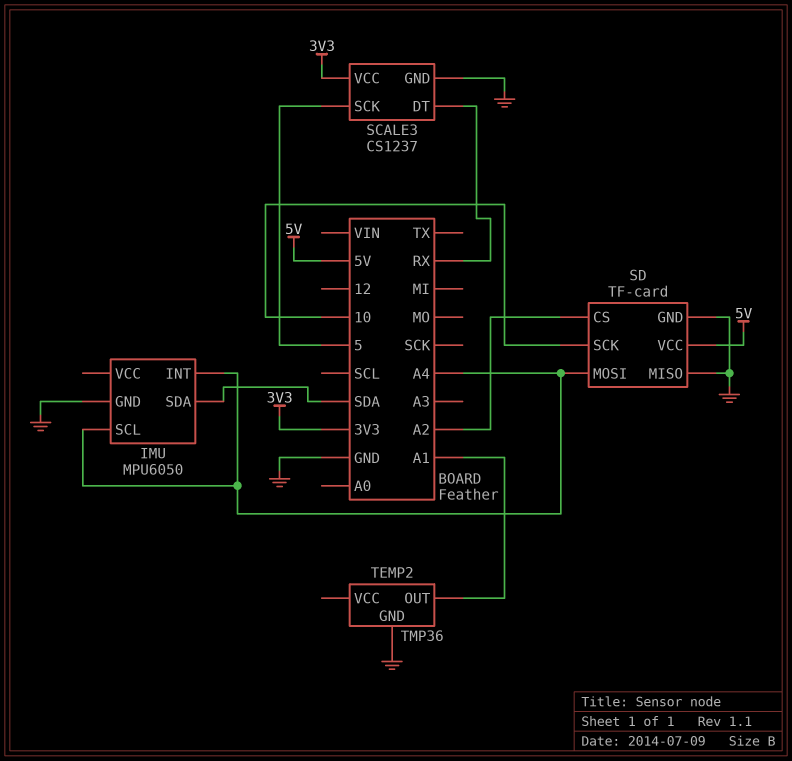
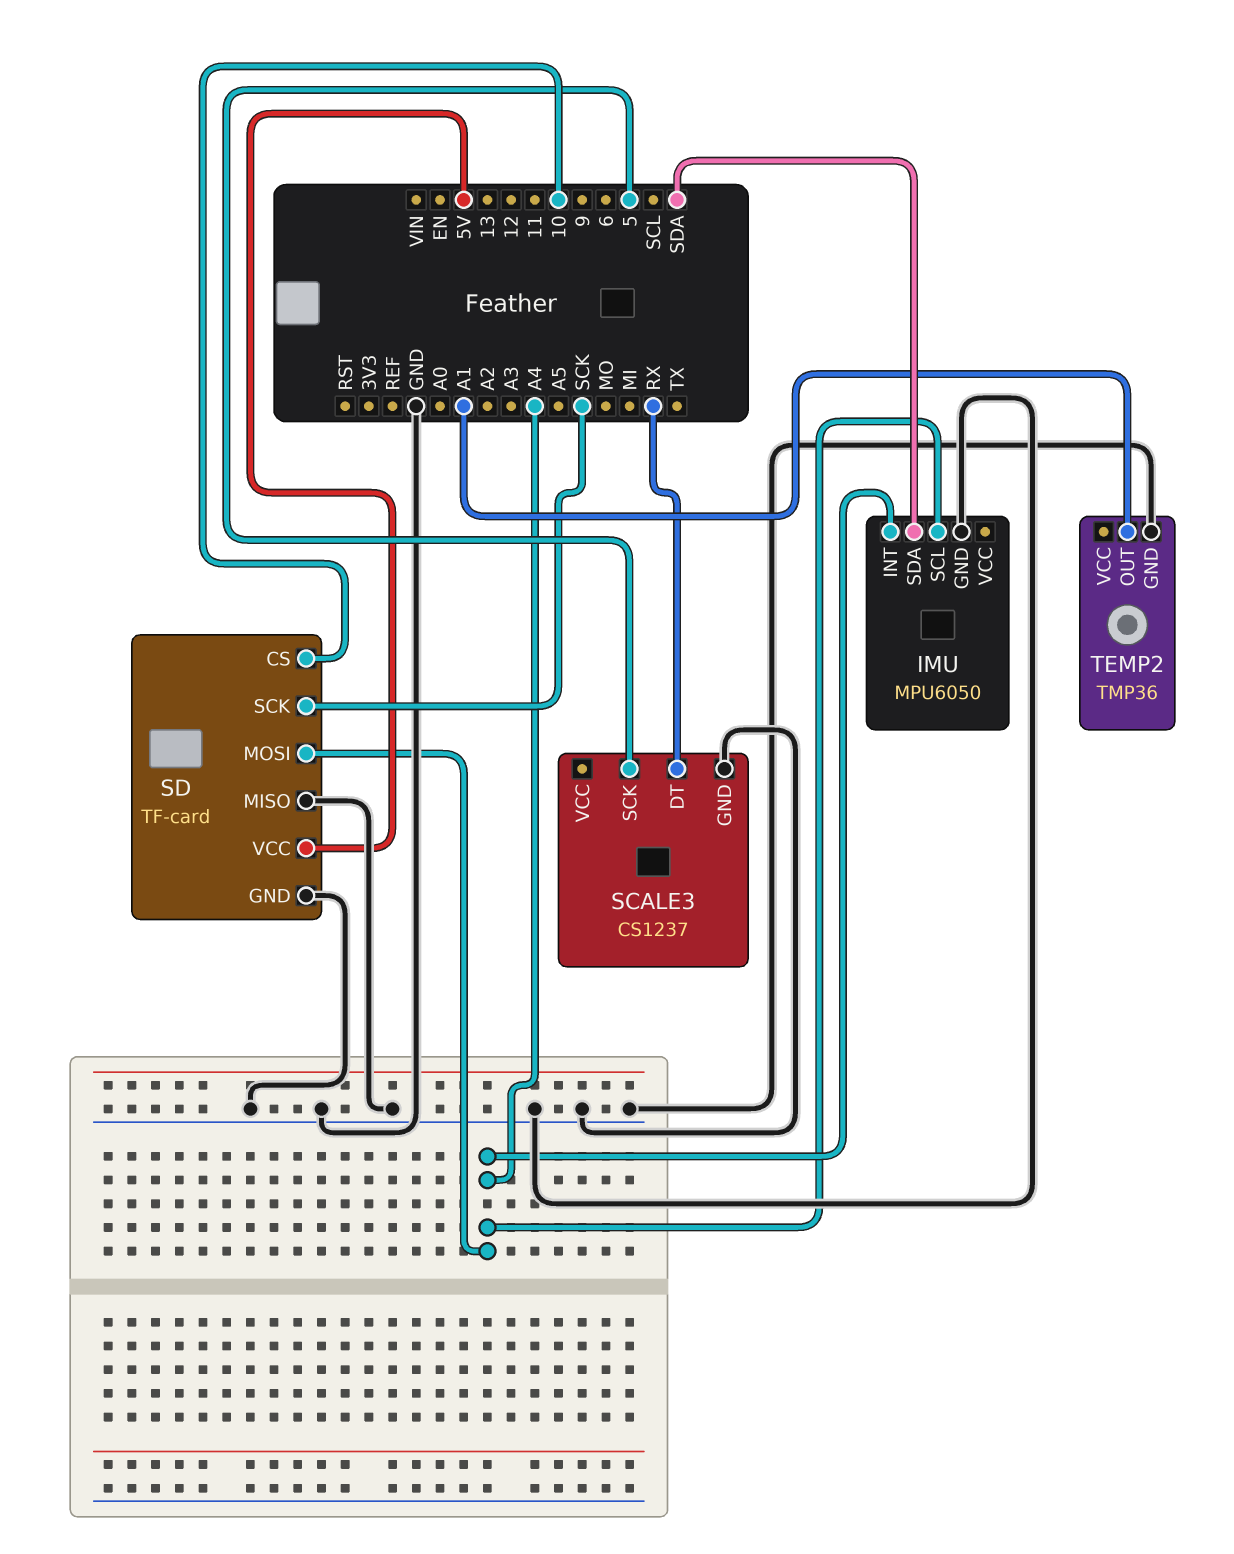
SCALE3 pin VCC: 3V3 -> none
SD pin CS: A2 -> 10
SD pin SCK: 10 -> SCK

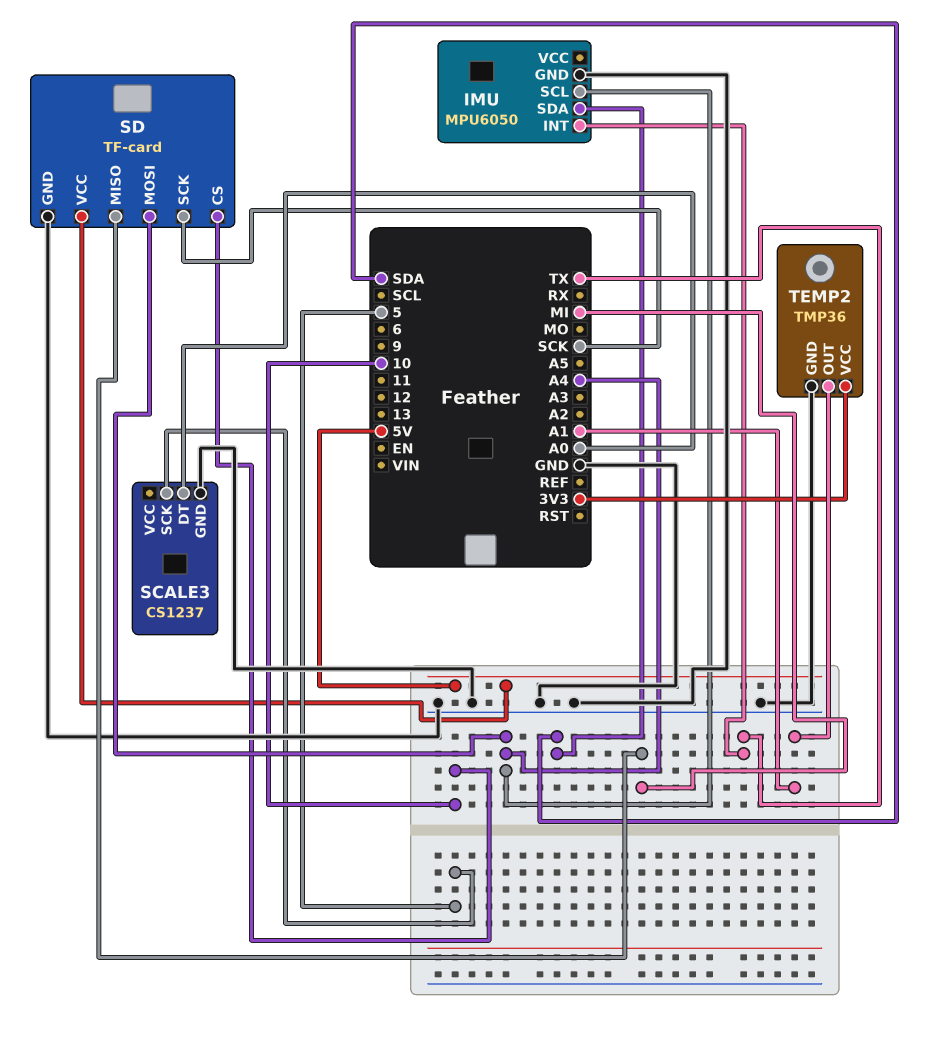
IMU pin INT: A4 -> TX
SCALE3 pin DT: RX -> A0
SD pin MISO: GND -> MI
TEMP2 pin VCC: none -> 3V3

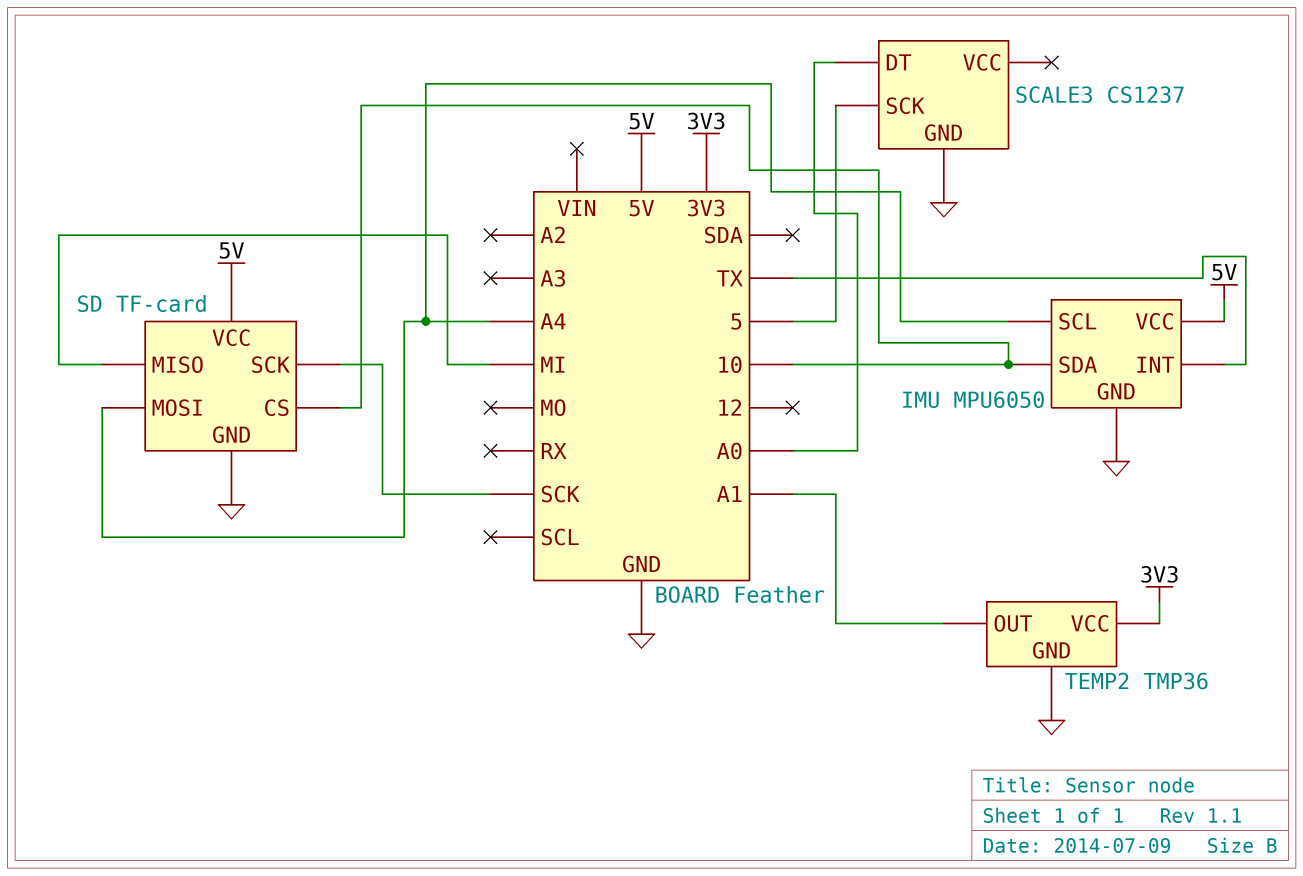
IMU pin SDA: SDA -> 10
IMU pin VCC: none -> 5V

